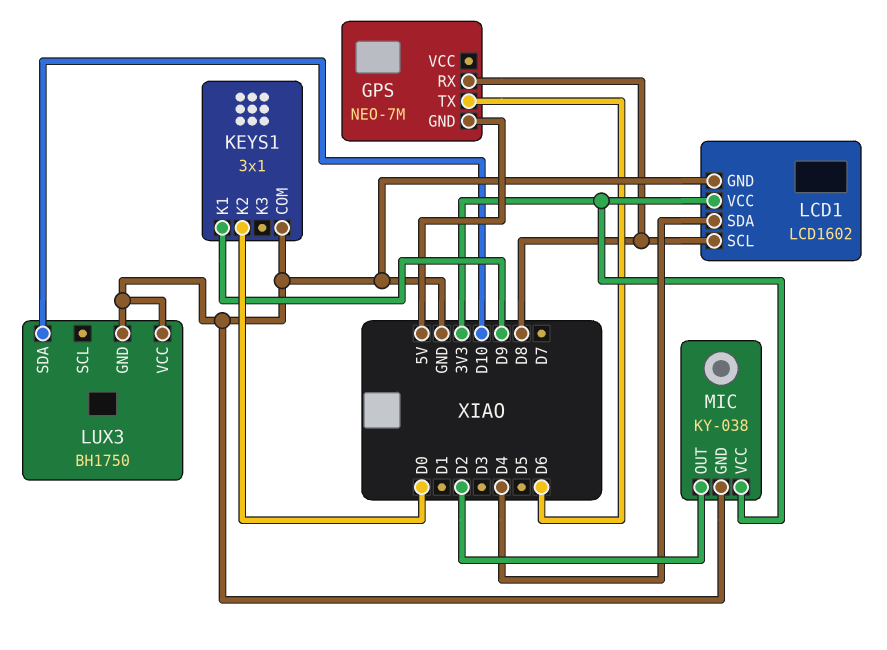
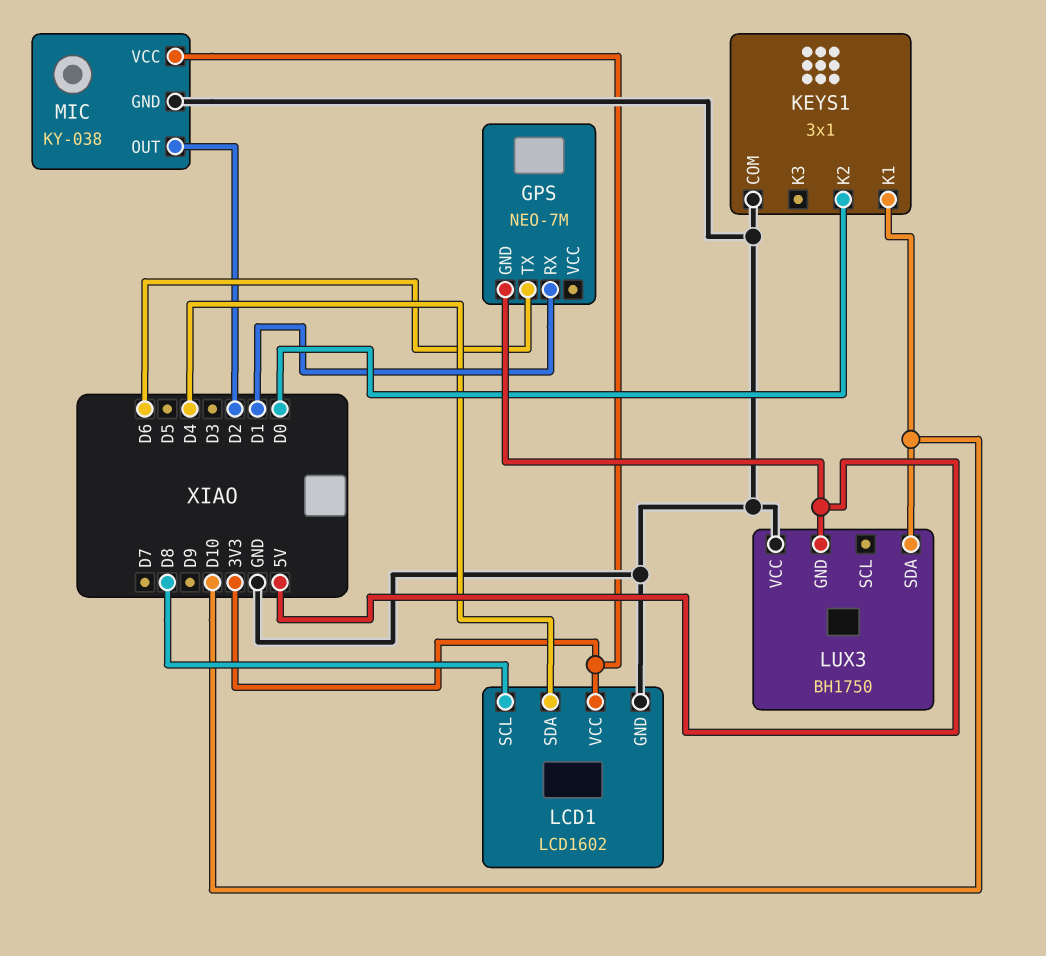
GPS pin RX: D8 -> D1
KEYS1 pin K1: D9 -> D10
LUX3 pin GND: GND -> 5V

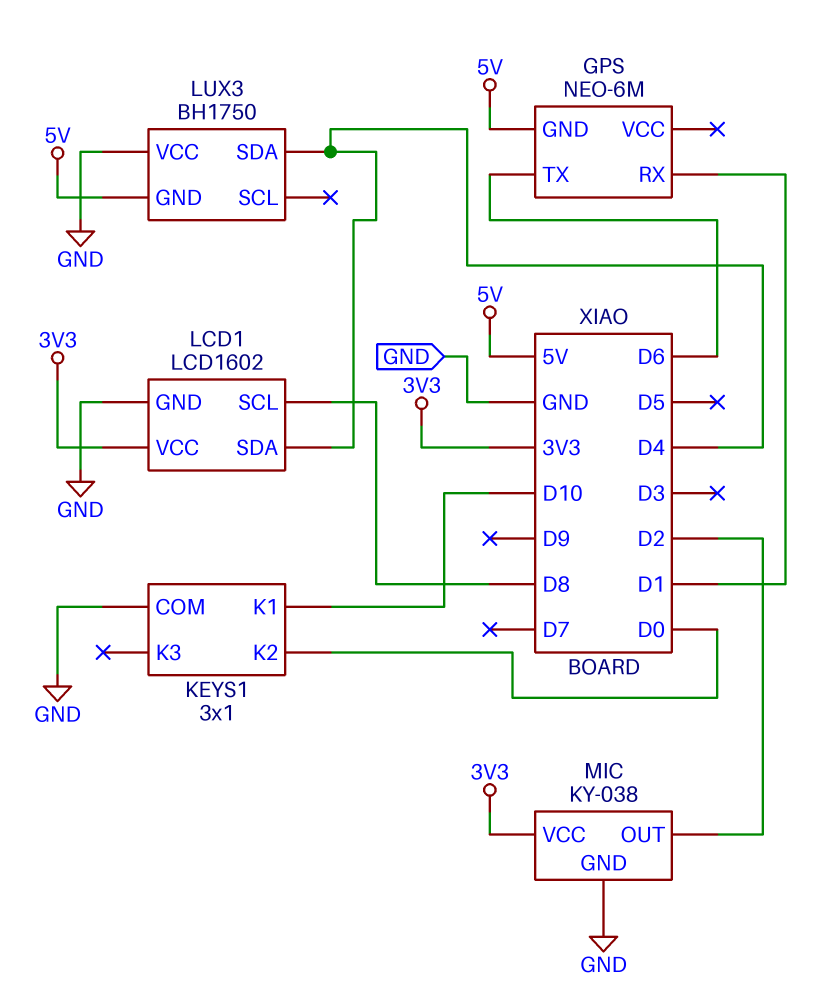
GPS: NEO-7M -> NEO-6M
LUX3 pin SDA: D10 -> D4

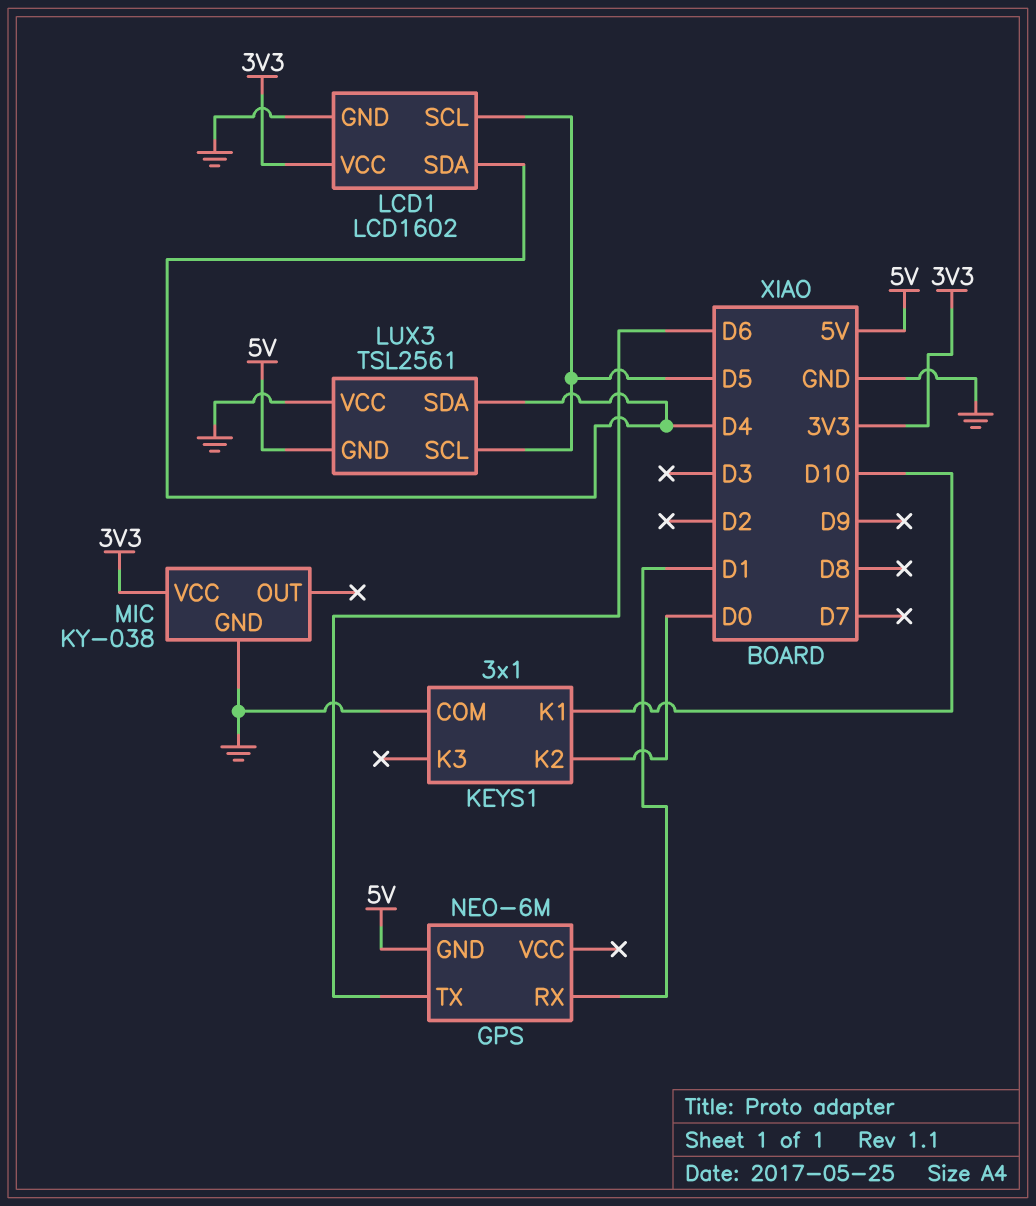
LCD1 pin SCL: D8 -> D5
LUX3: BH1750 -> TSL2561
LUX3 pin SCL: none -> D5
MIC pin OUT: D2 -> none

